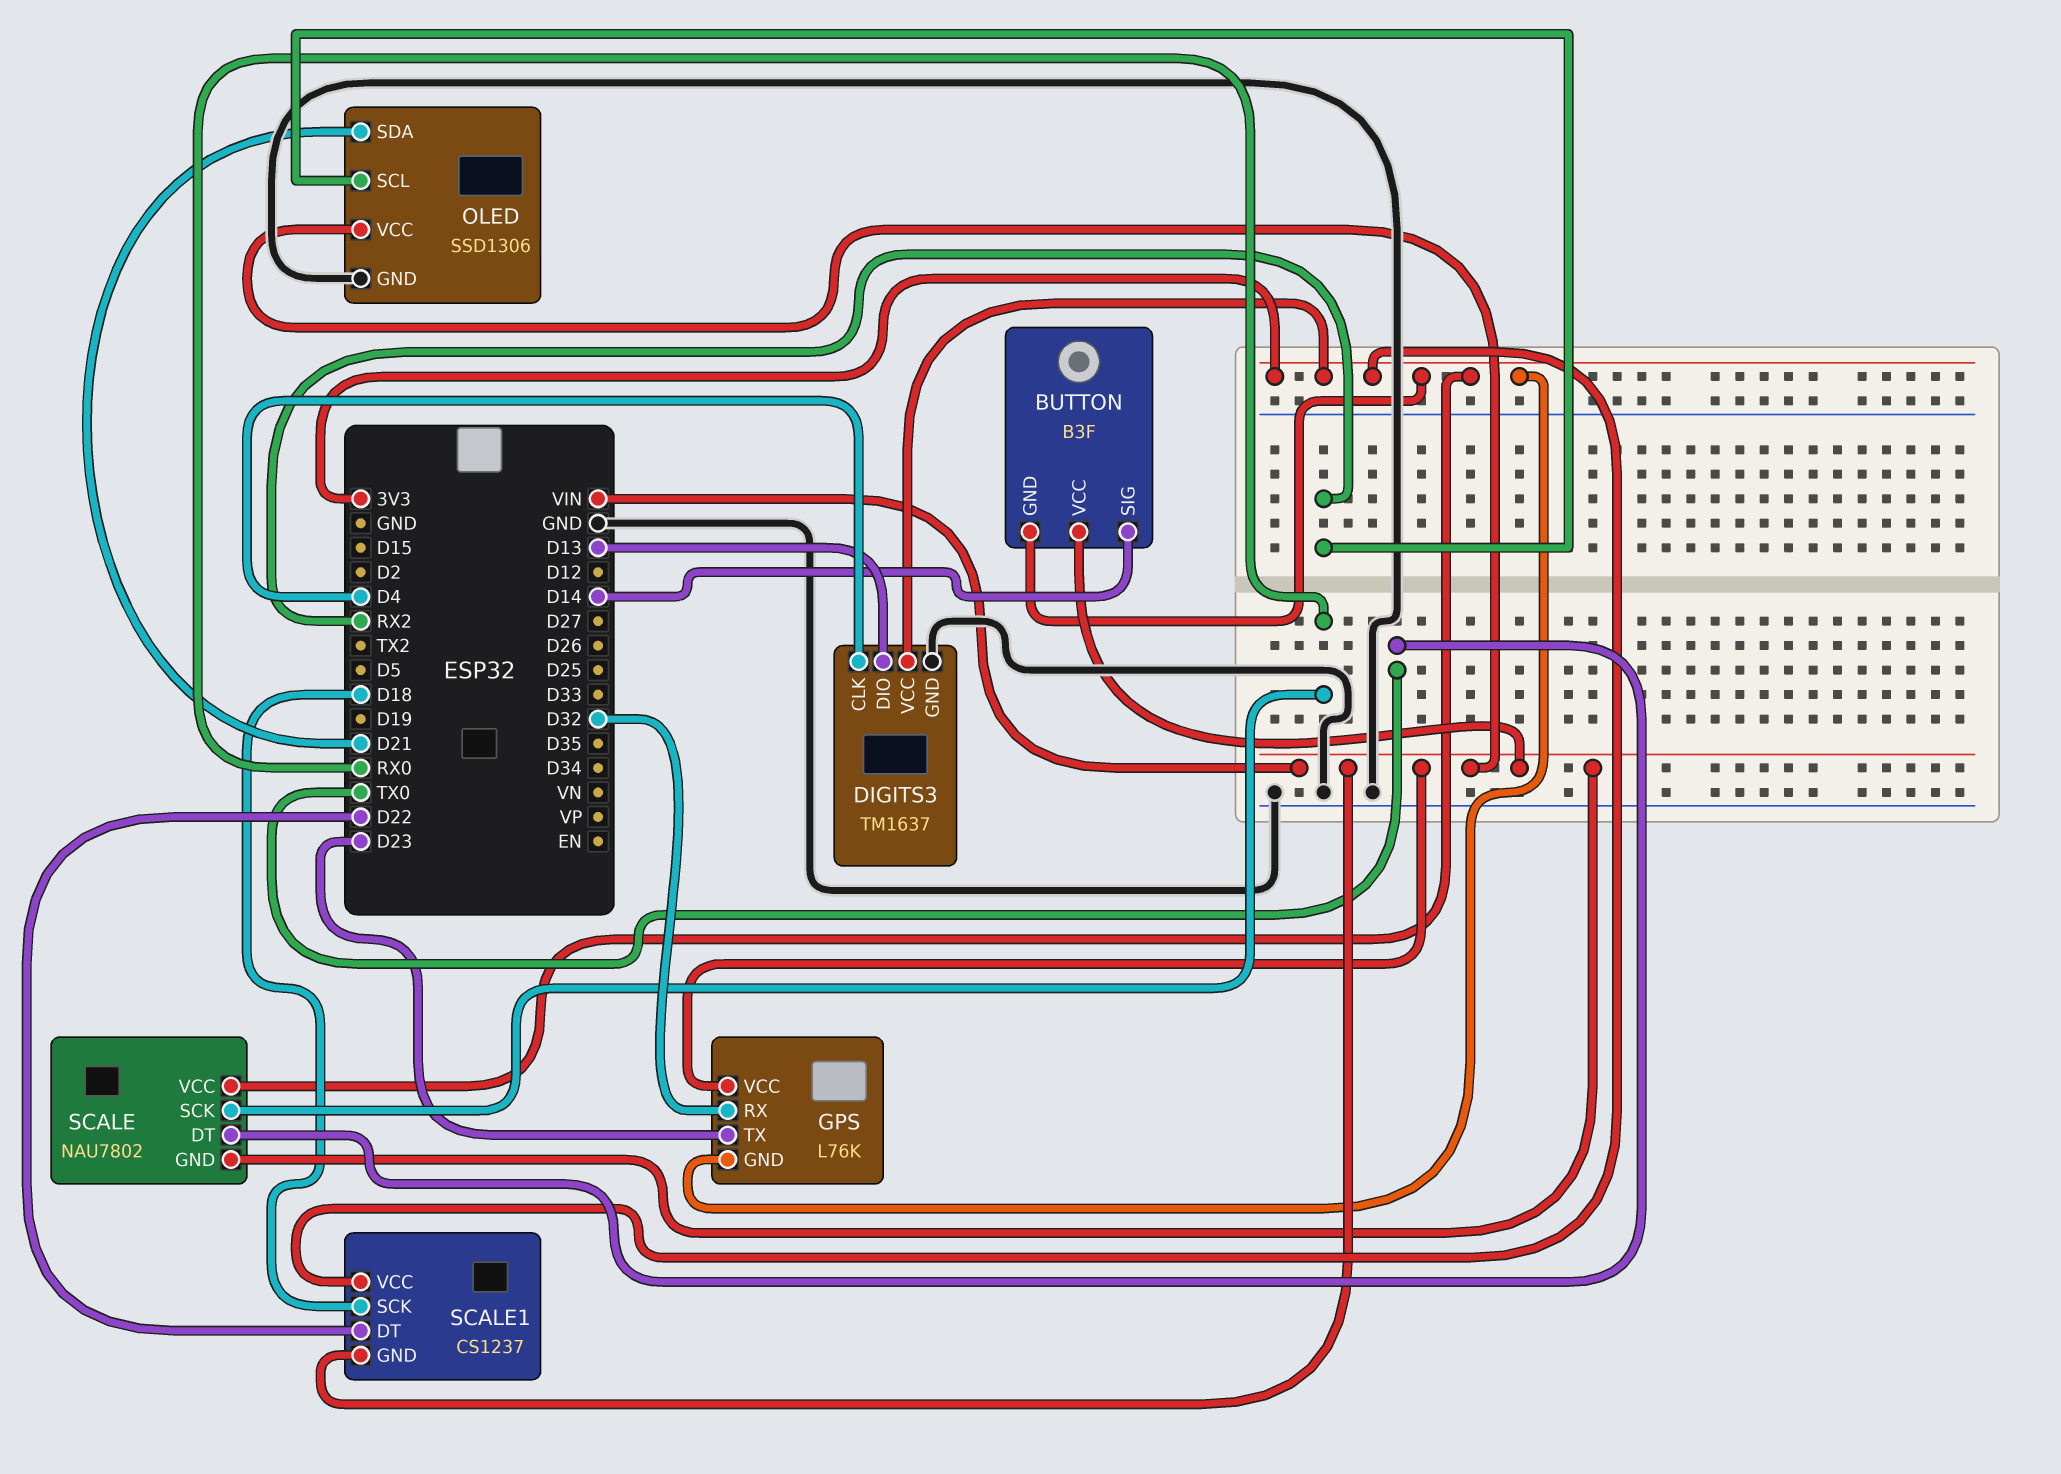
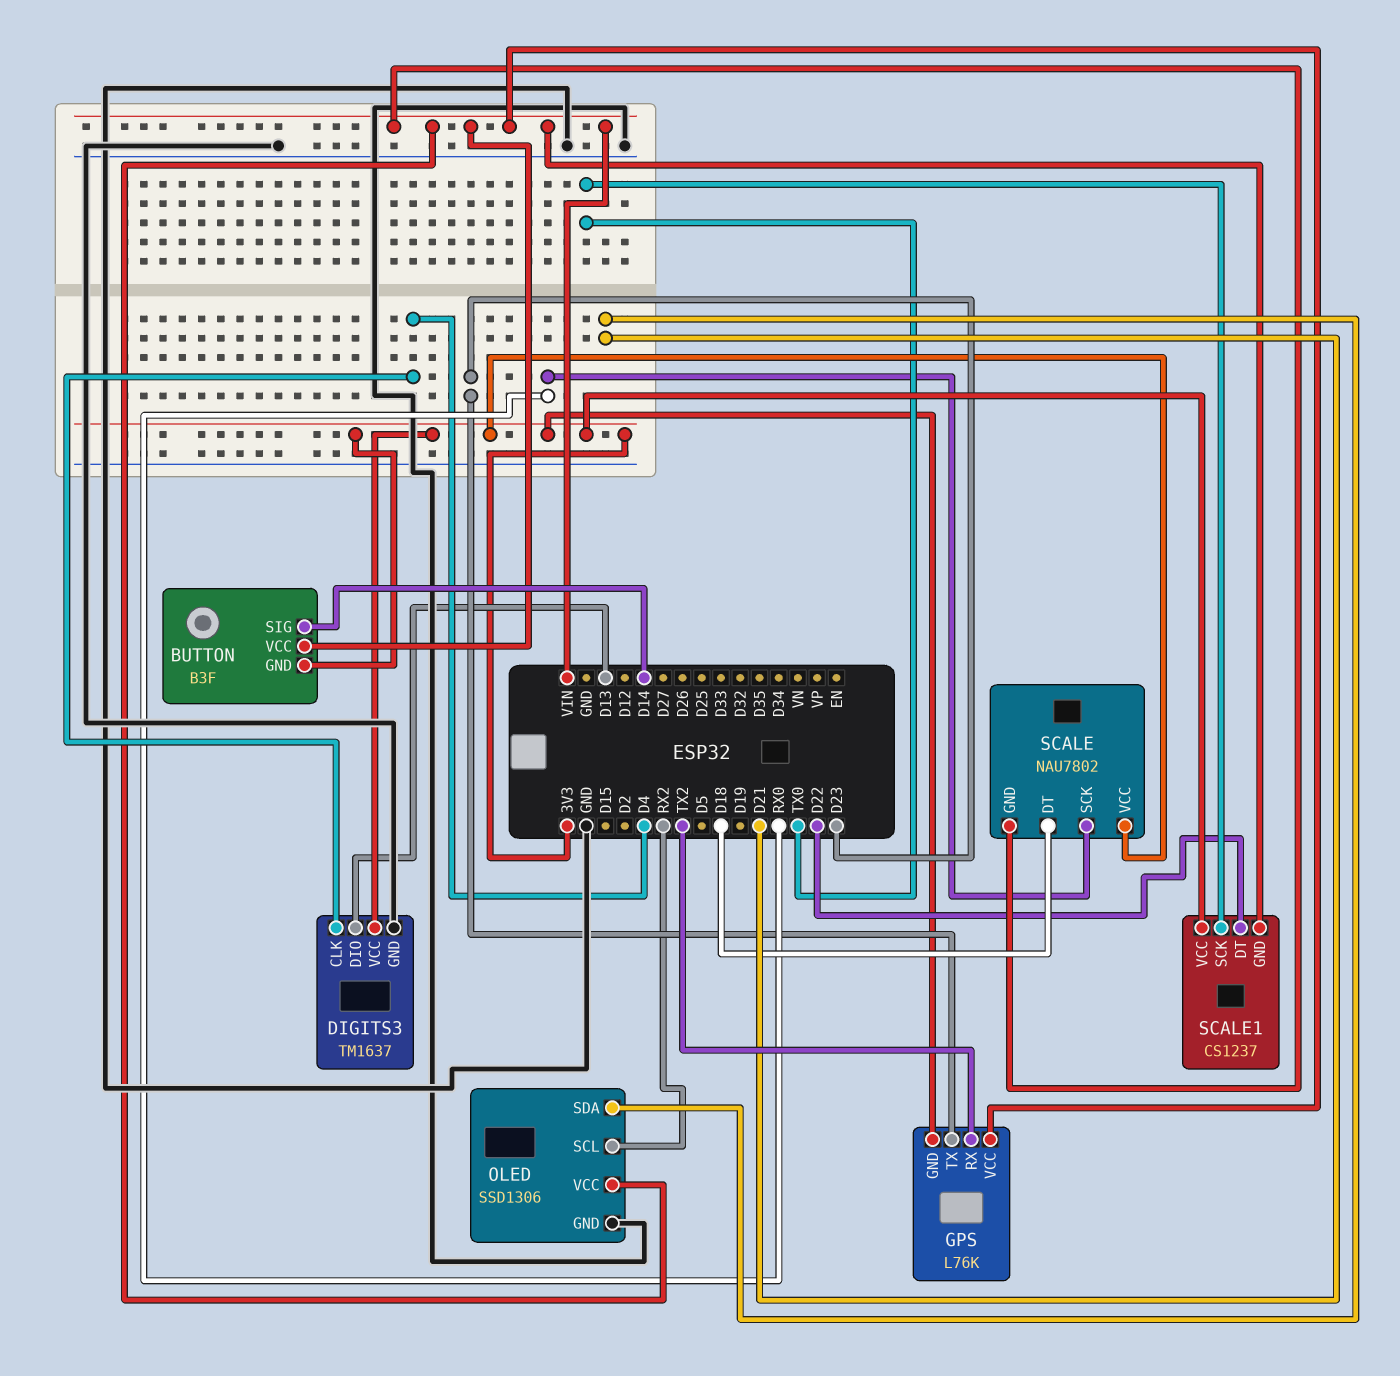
GPS pin RX: D32 -> TX2
SCALE pin DT: TX0 -> D18
SCALE1 pin SCK: D18 -> TX0

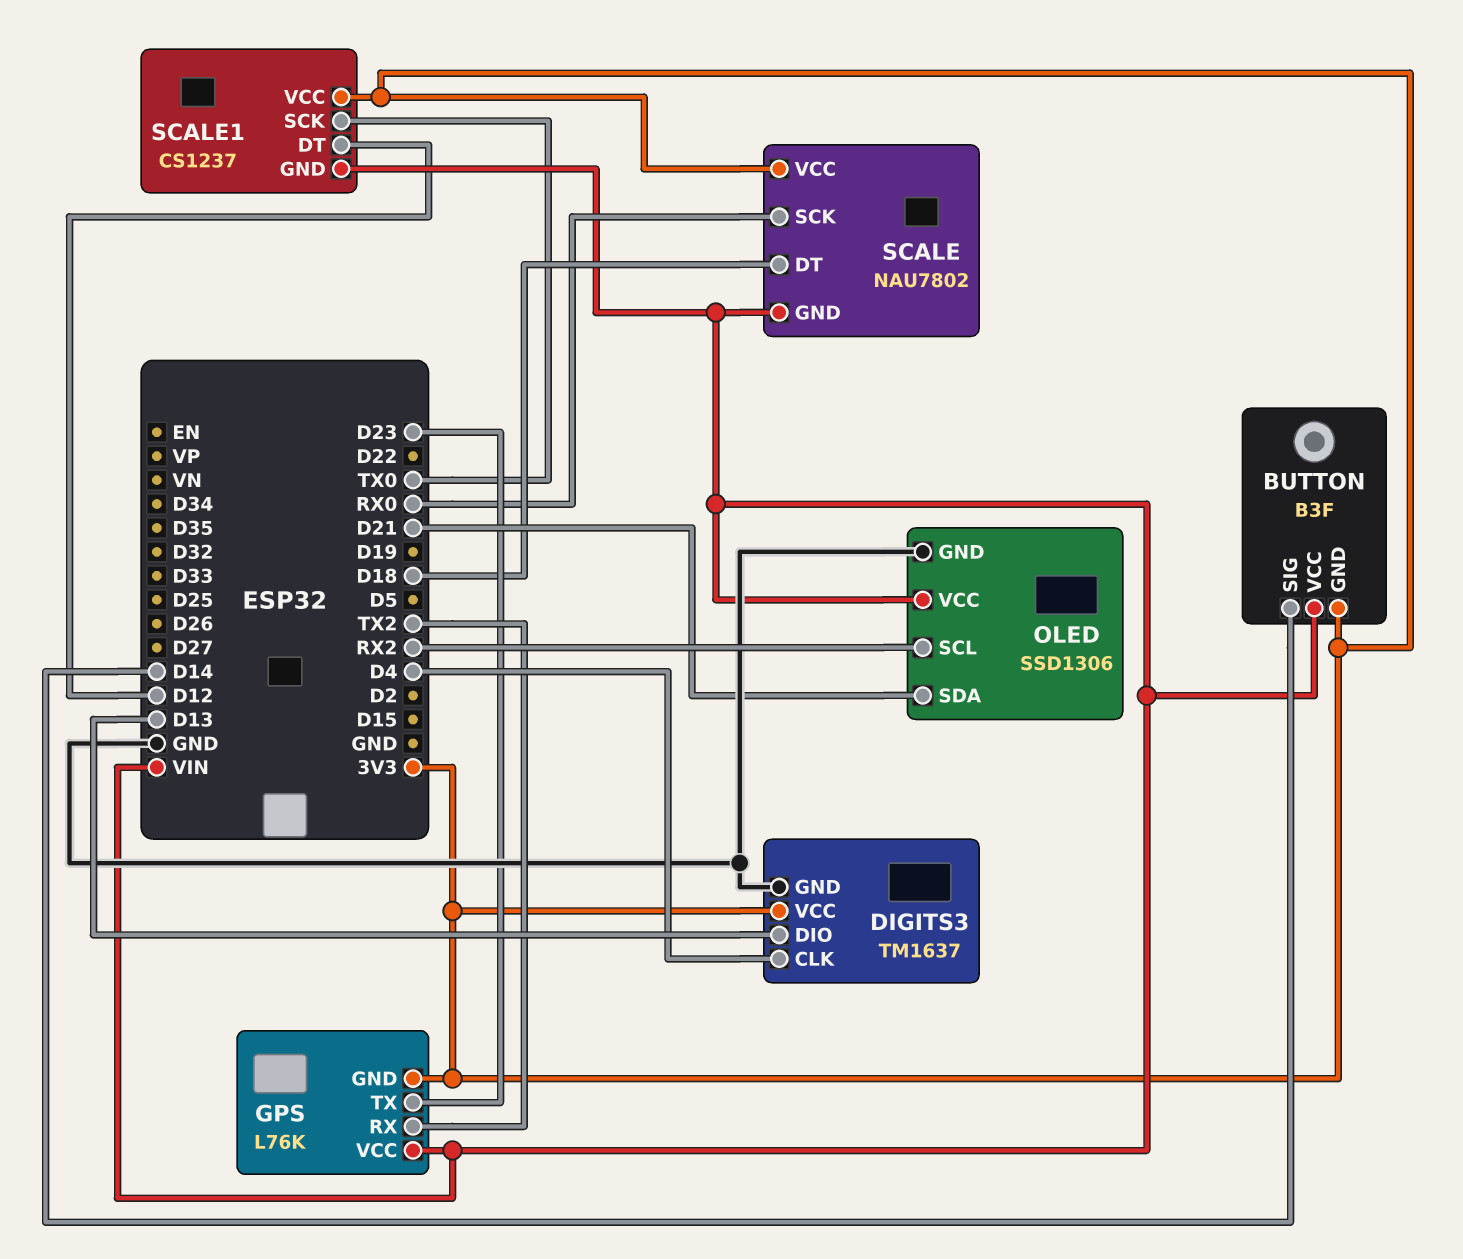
SCALE1 pin DT: D22 -> D12

